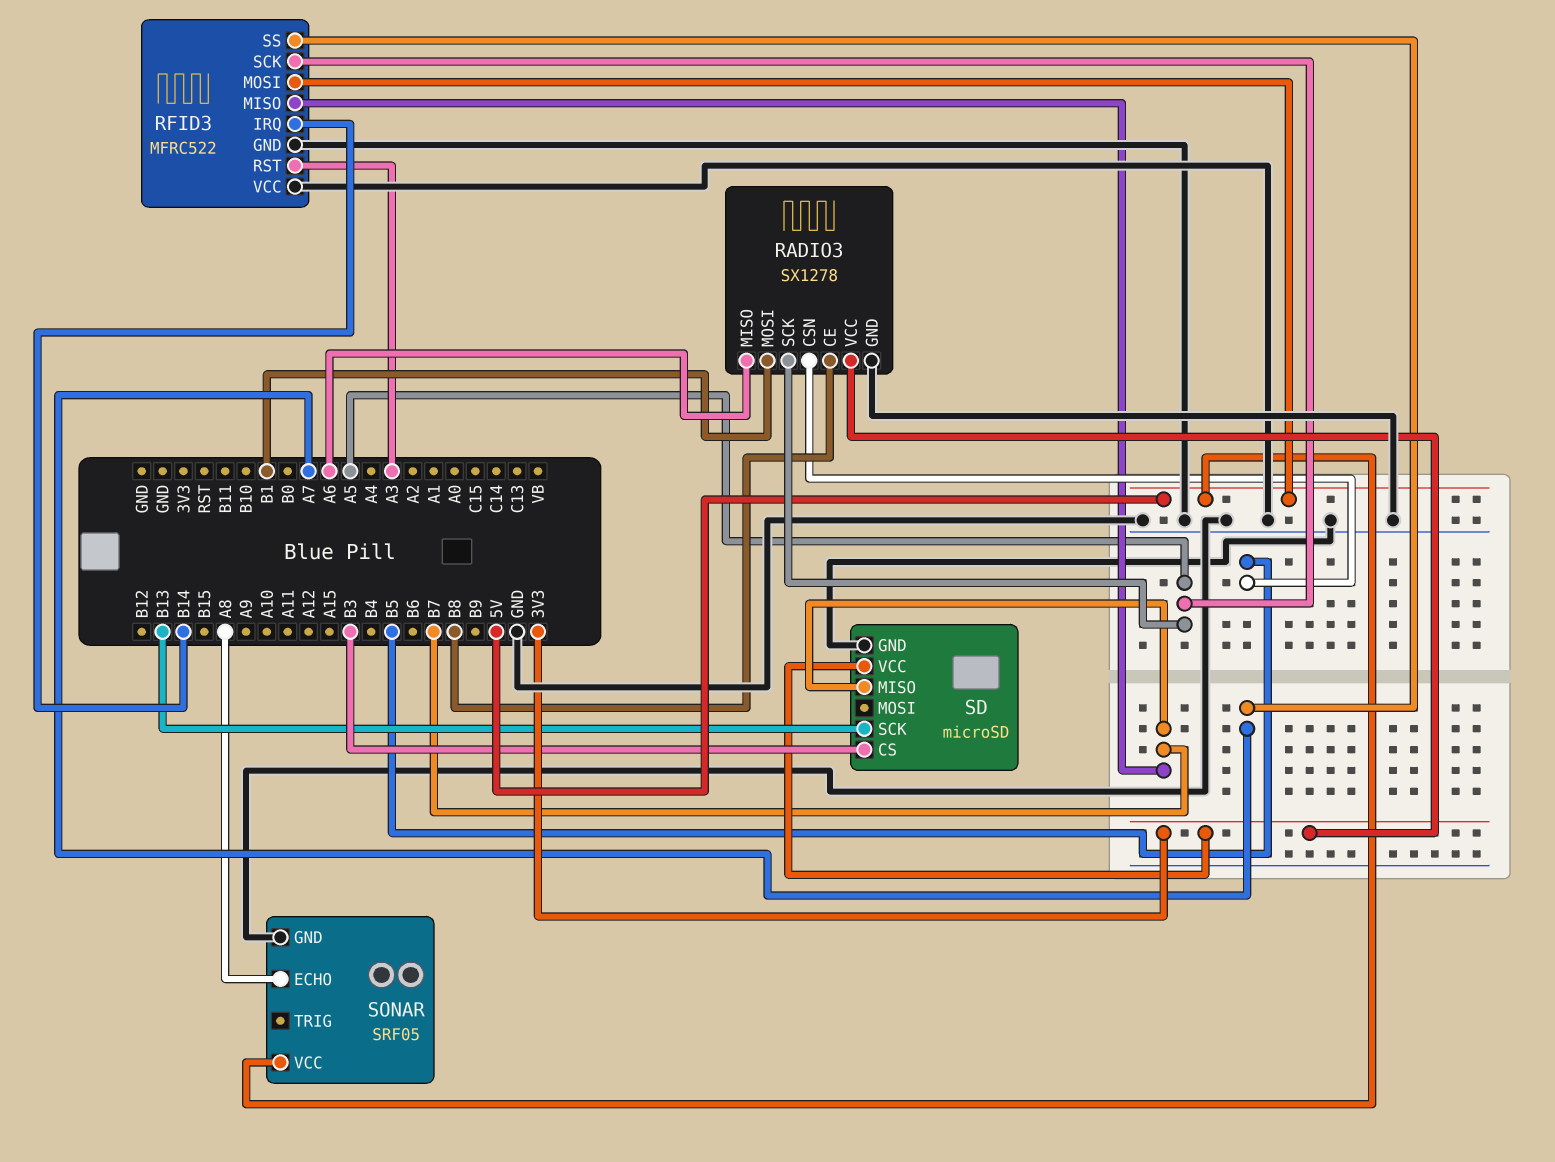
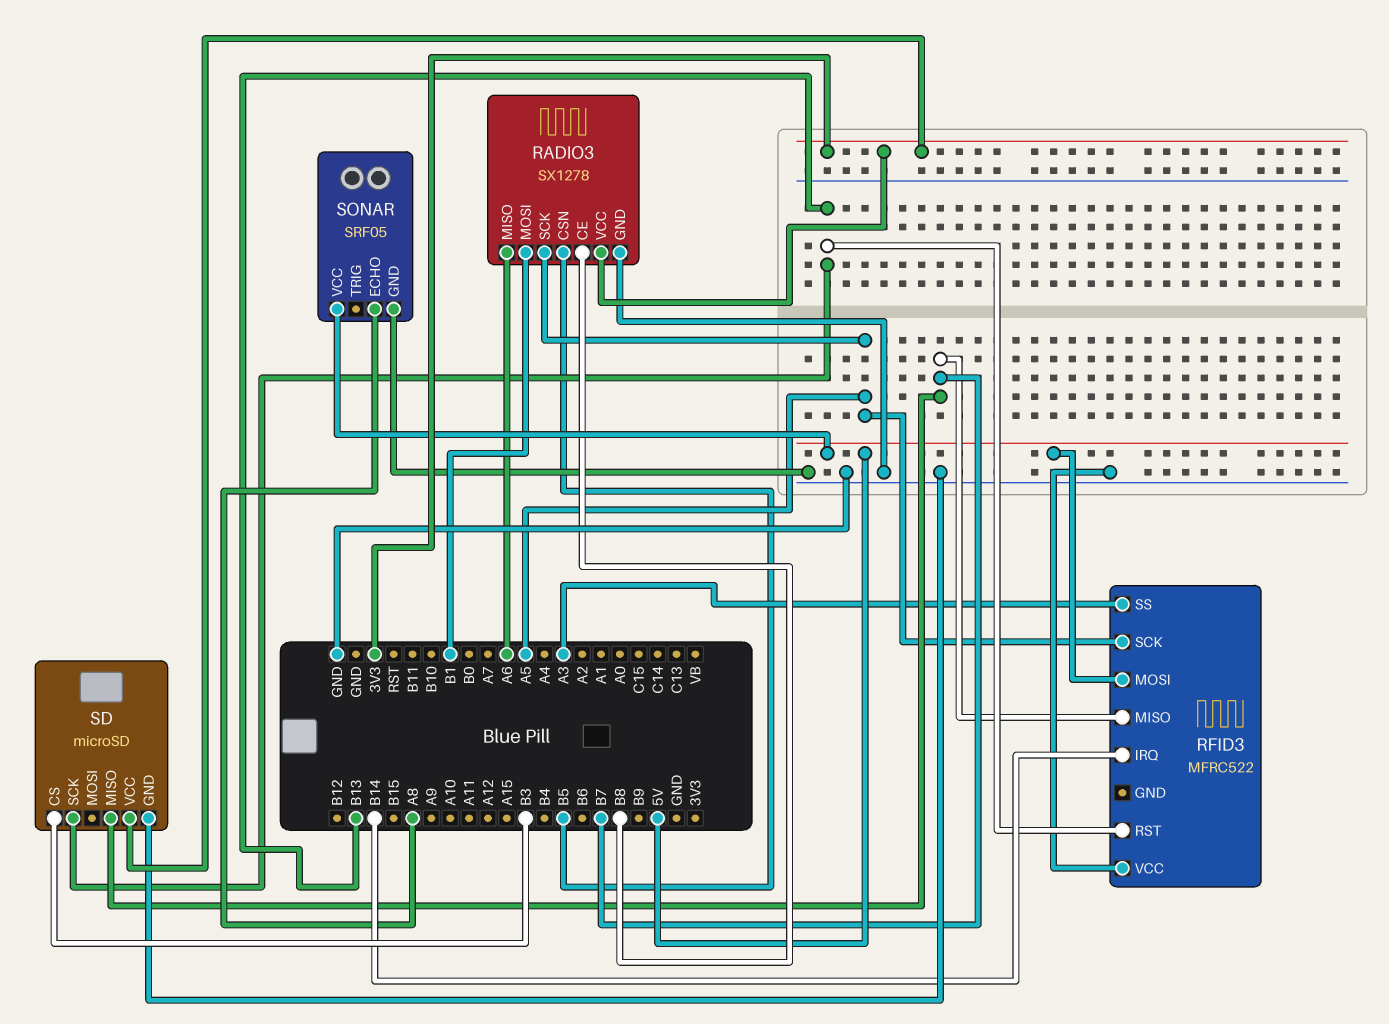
RFID3 pin GND: GND -> none
RFID3 pin RST: A3 -> B13
RFID3 pin SS: A7 -> A3

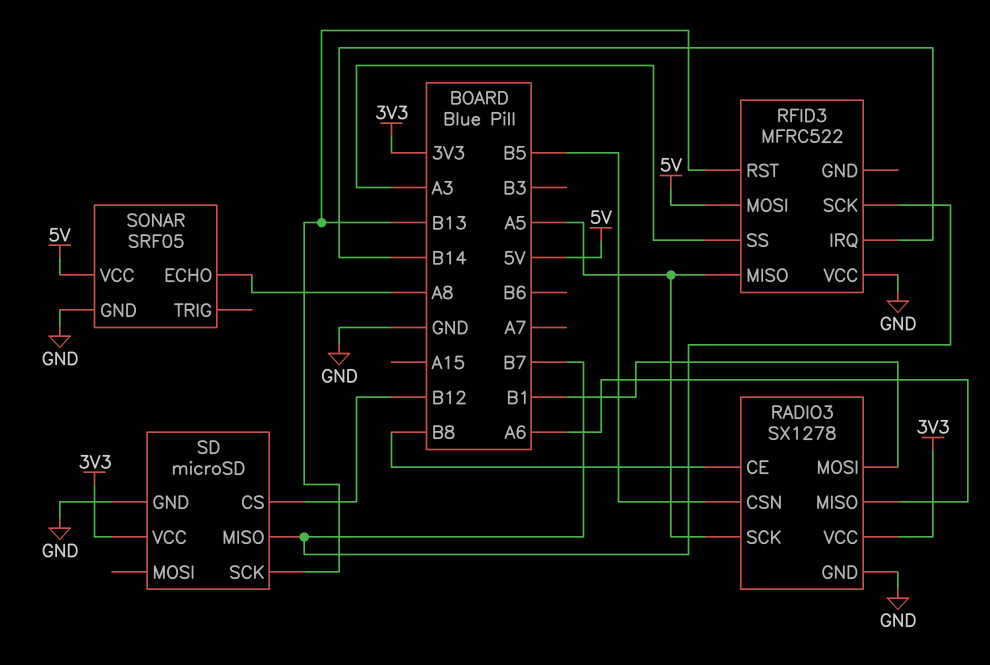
RFID3 pin MISO: B7 -> A5
RFID3 pin SCK: A5 -> B7
SD pin CS: B3 -> B12

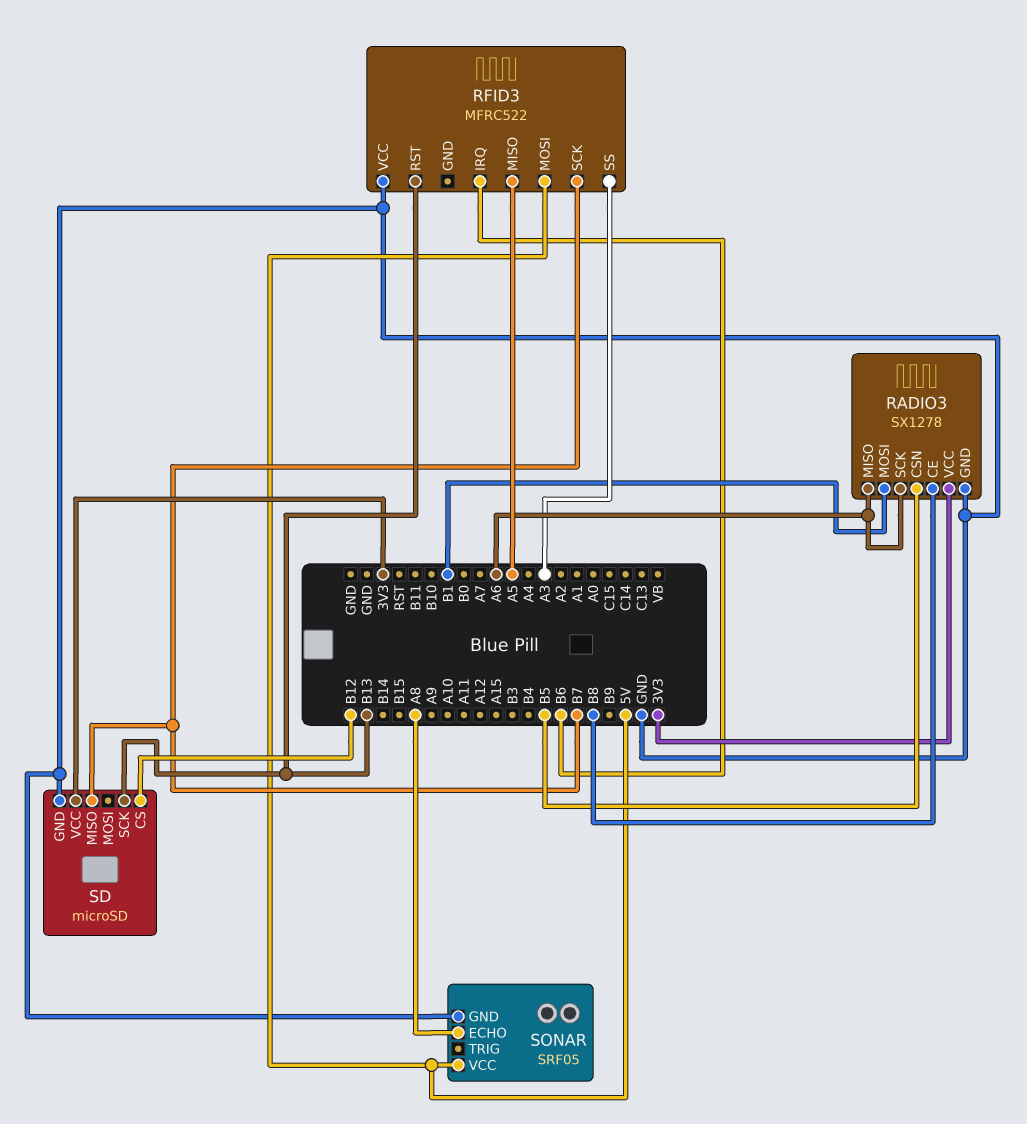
RADIO3 pin SCK: A5 -> A6
RFID3 pin IRQ: B14 -> B6

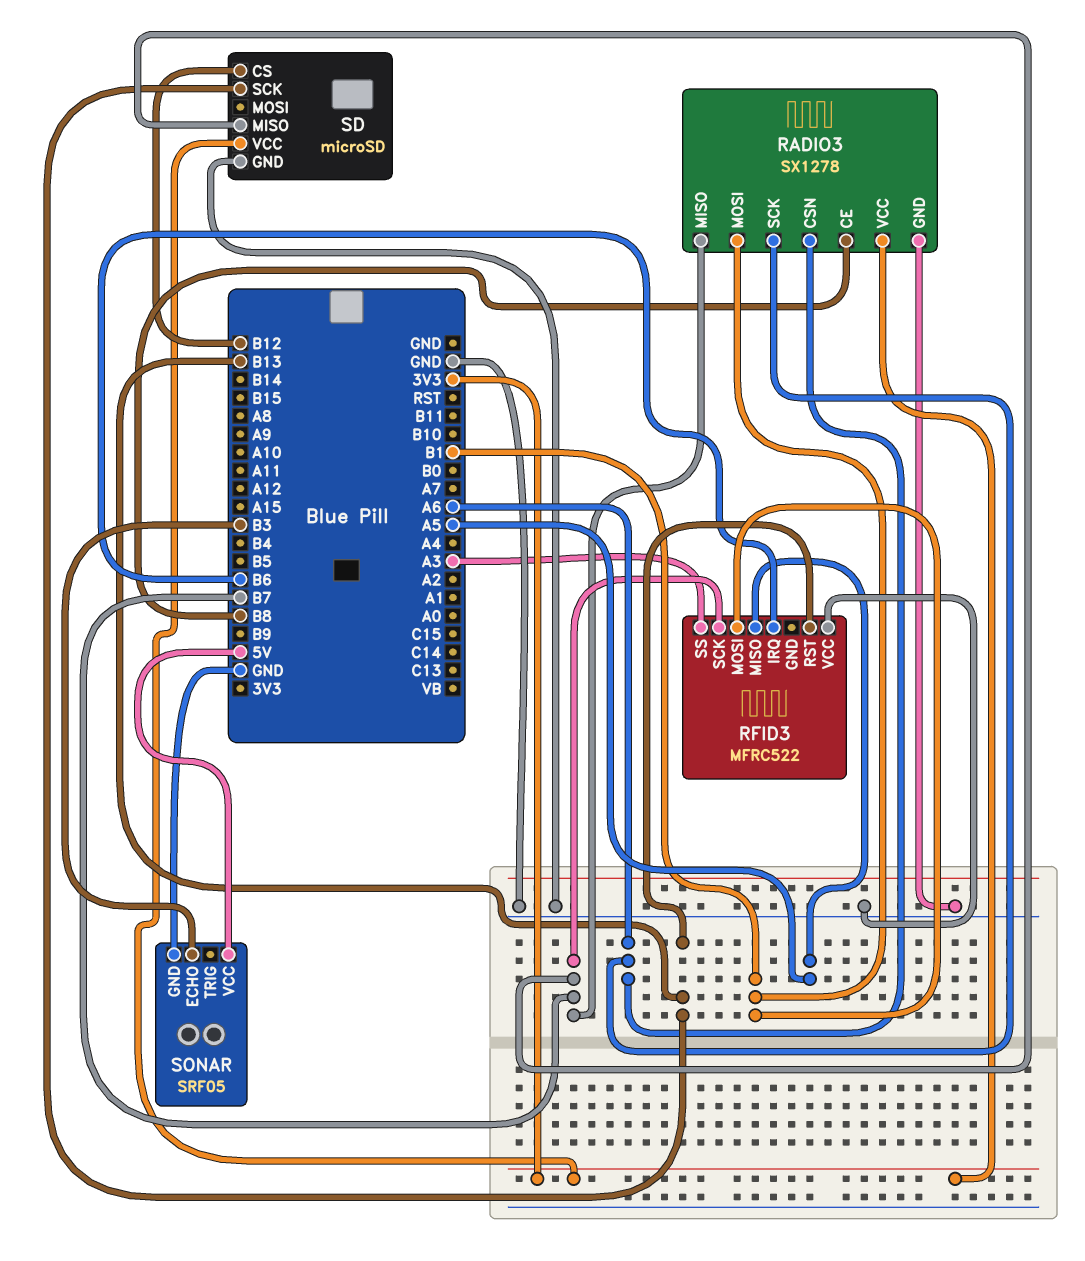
RADIO3 pin CSN: B5 -> A6
RADIO3 pin MISO: A6 -> B7
RFID3 pin MOSI: 5V -> B1
SONAR pin ECHO: A8 -> B3

